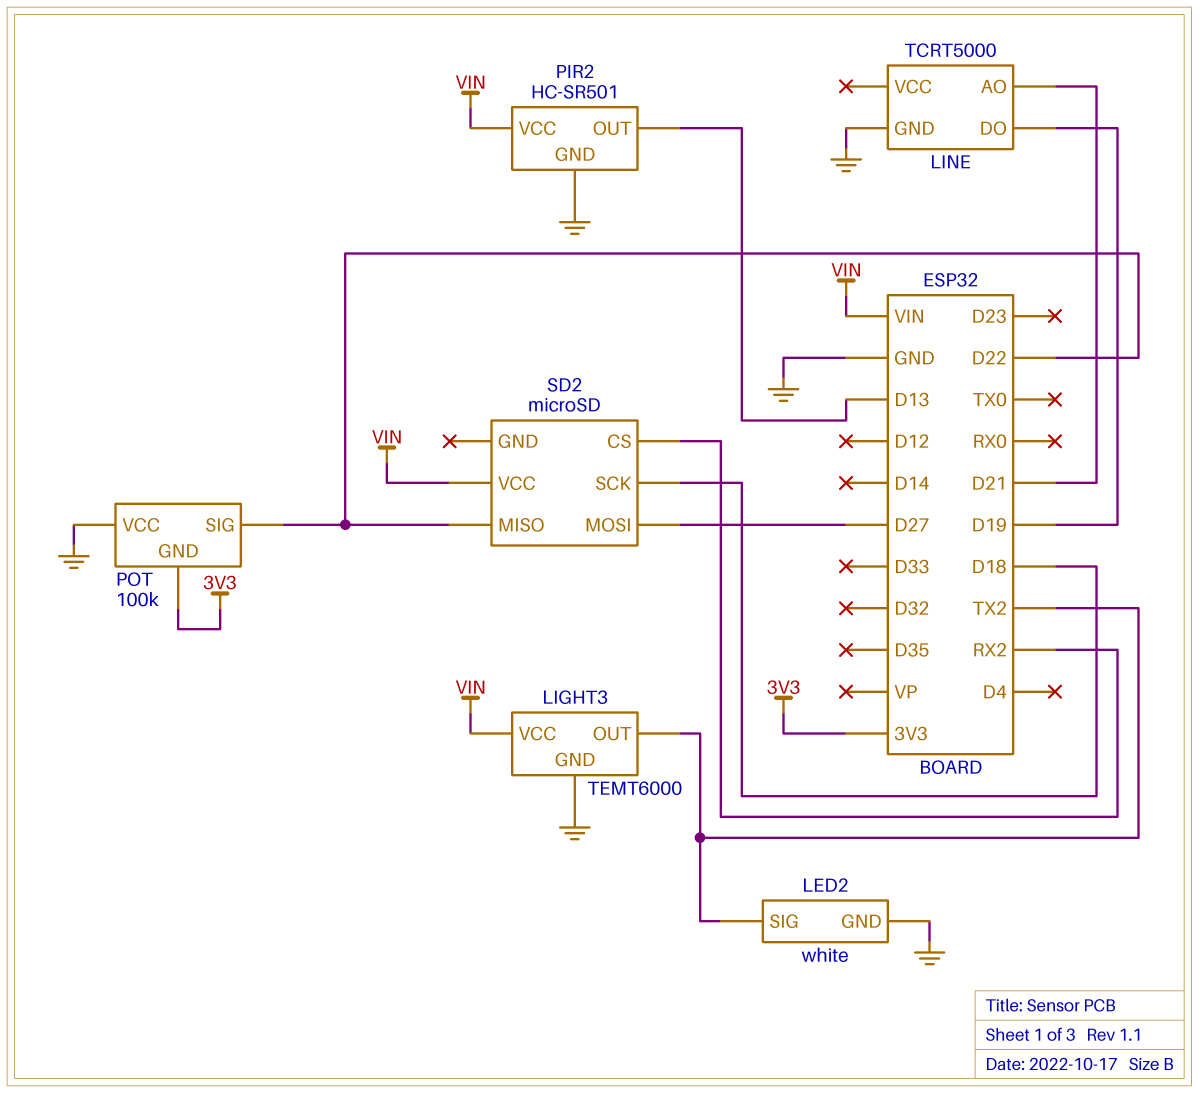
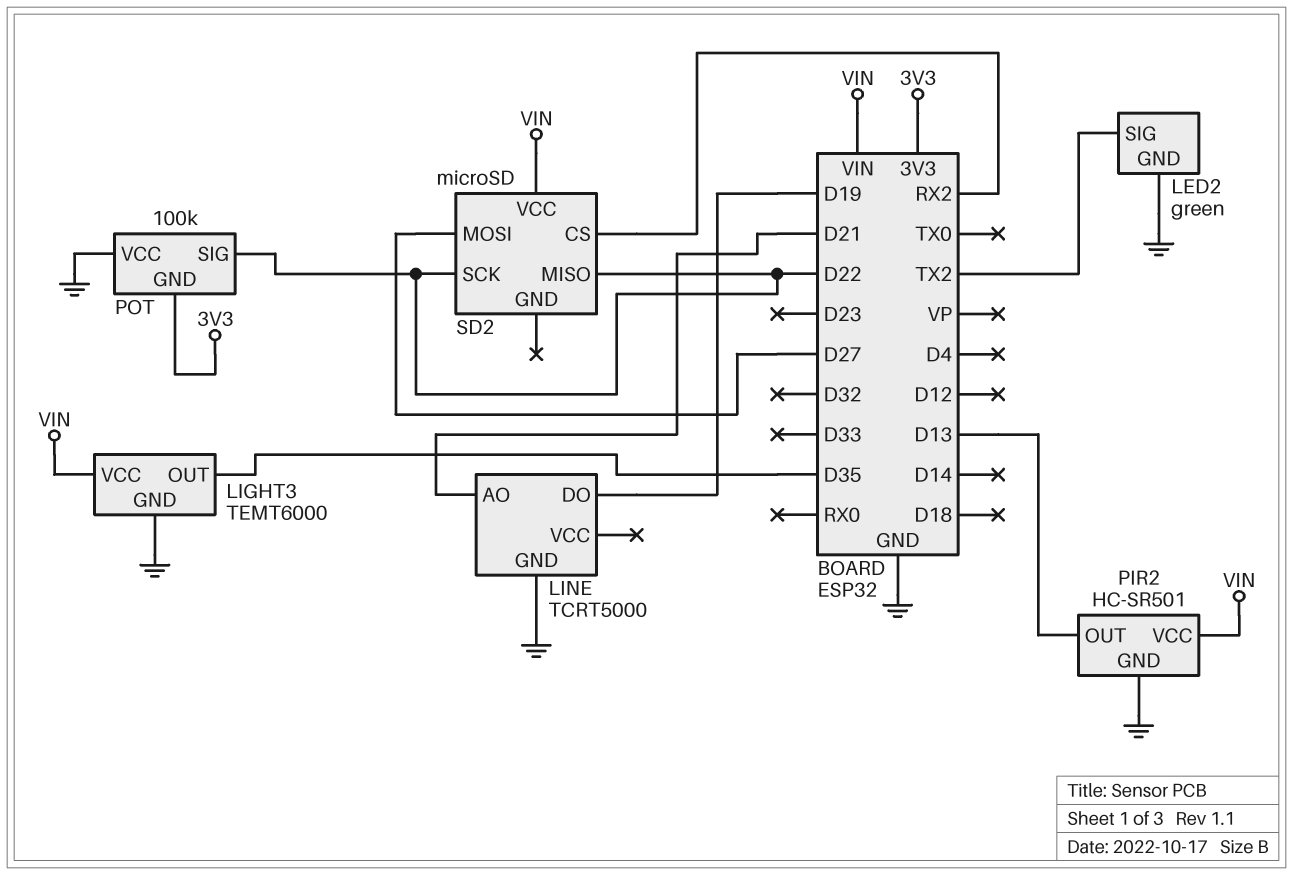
LED2: white -> green
LIGHT3 pin OUT: TX2 -> D35
SD2 pin SCK: D18 -> D22

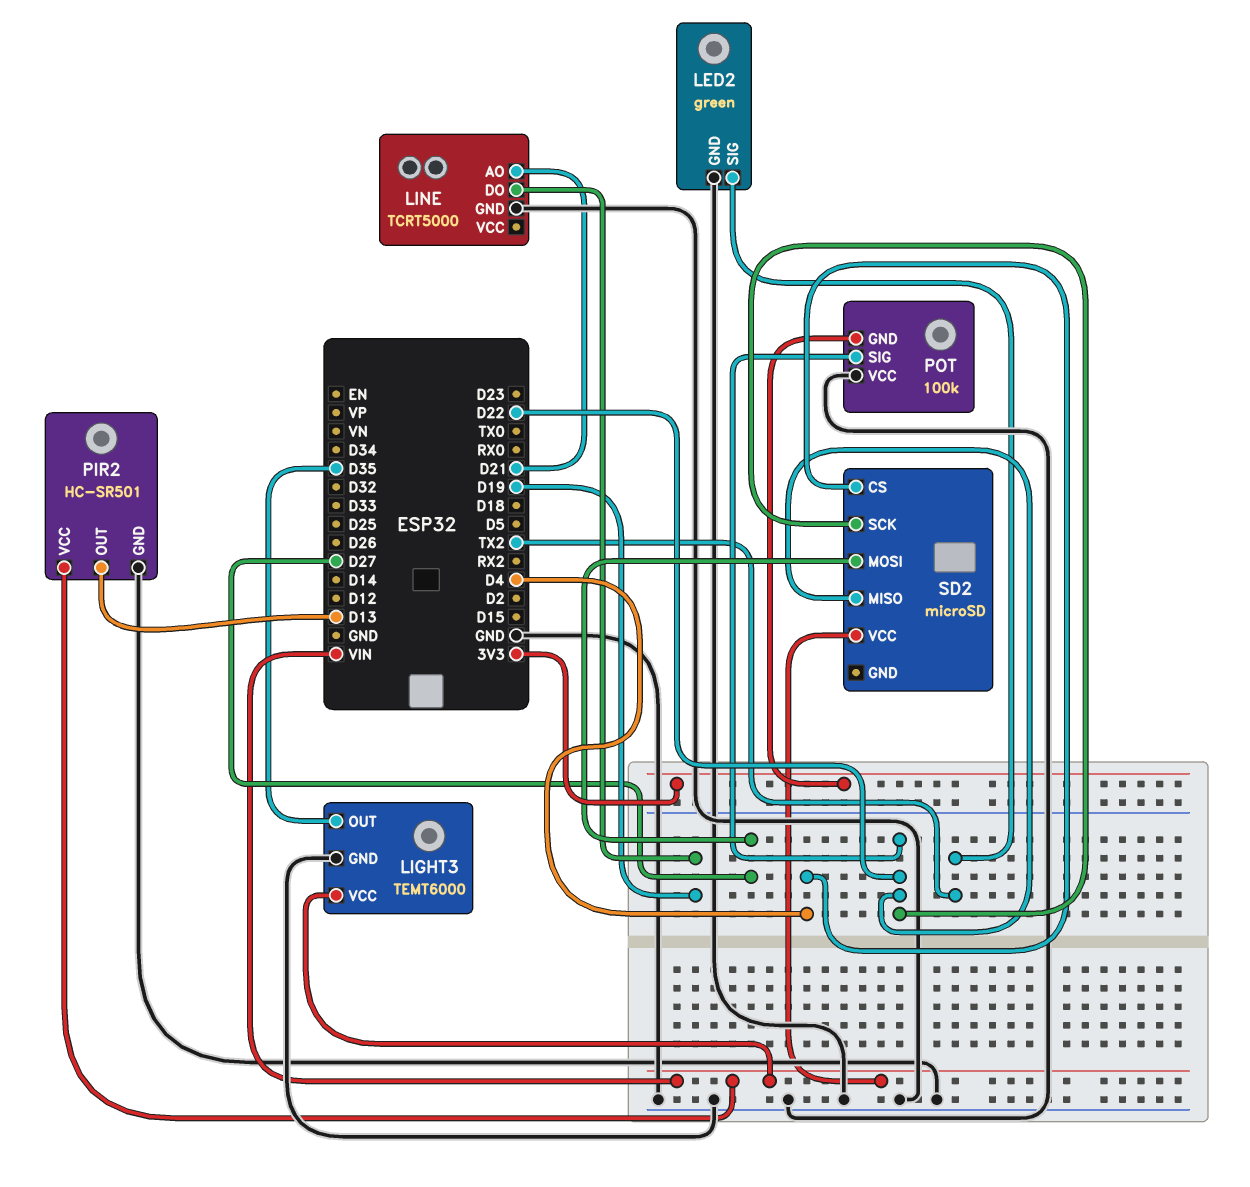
SD2 pin CS: RX2 -> D4

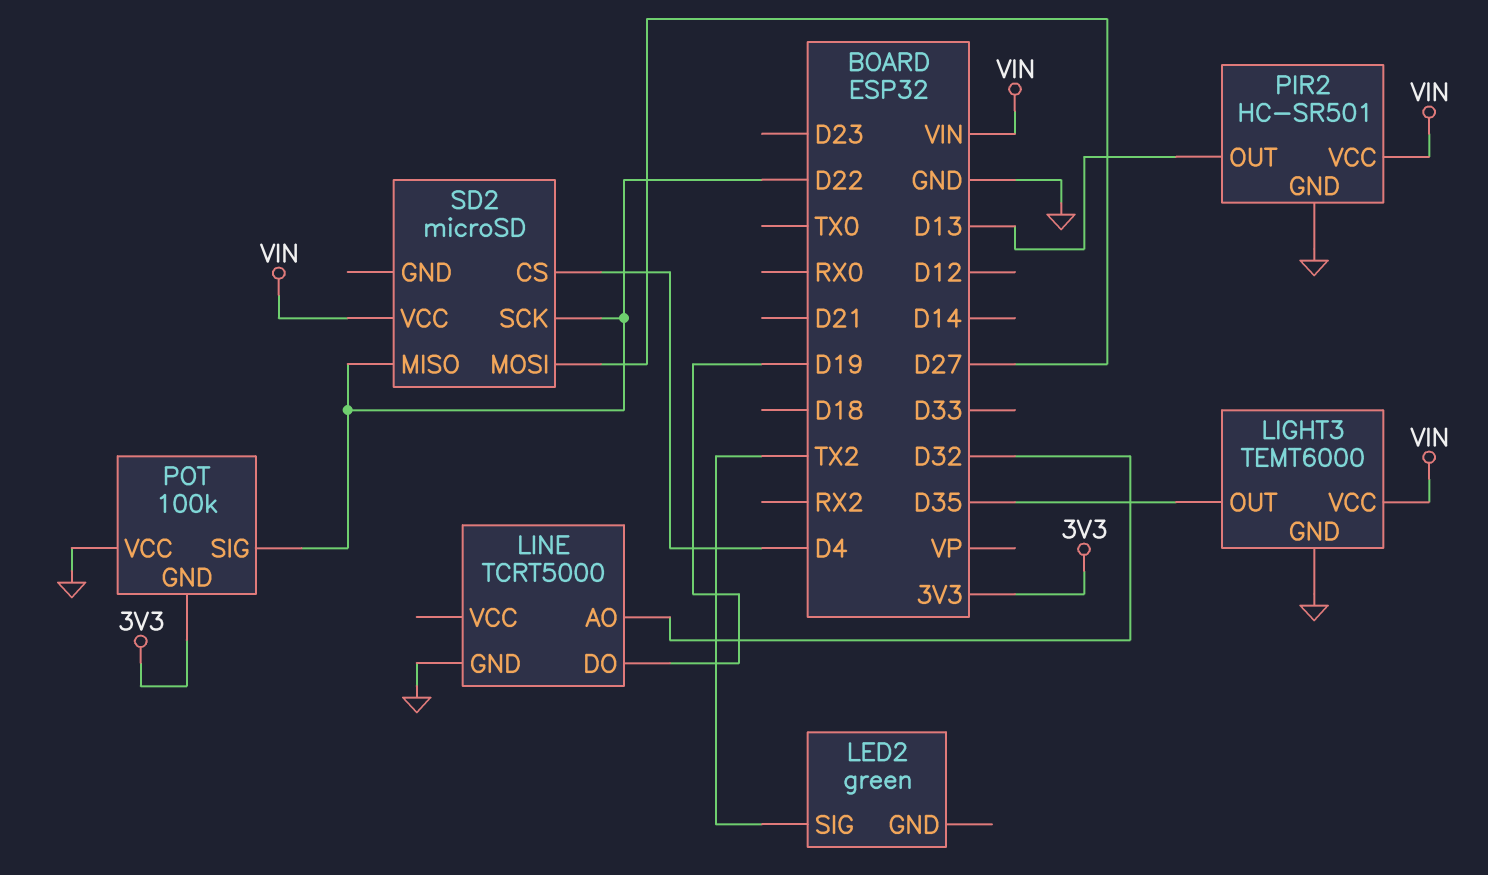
LED2 pin GND: GND -> none
LINE pin AO: D21 -> D32

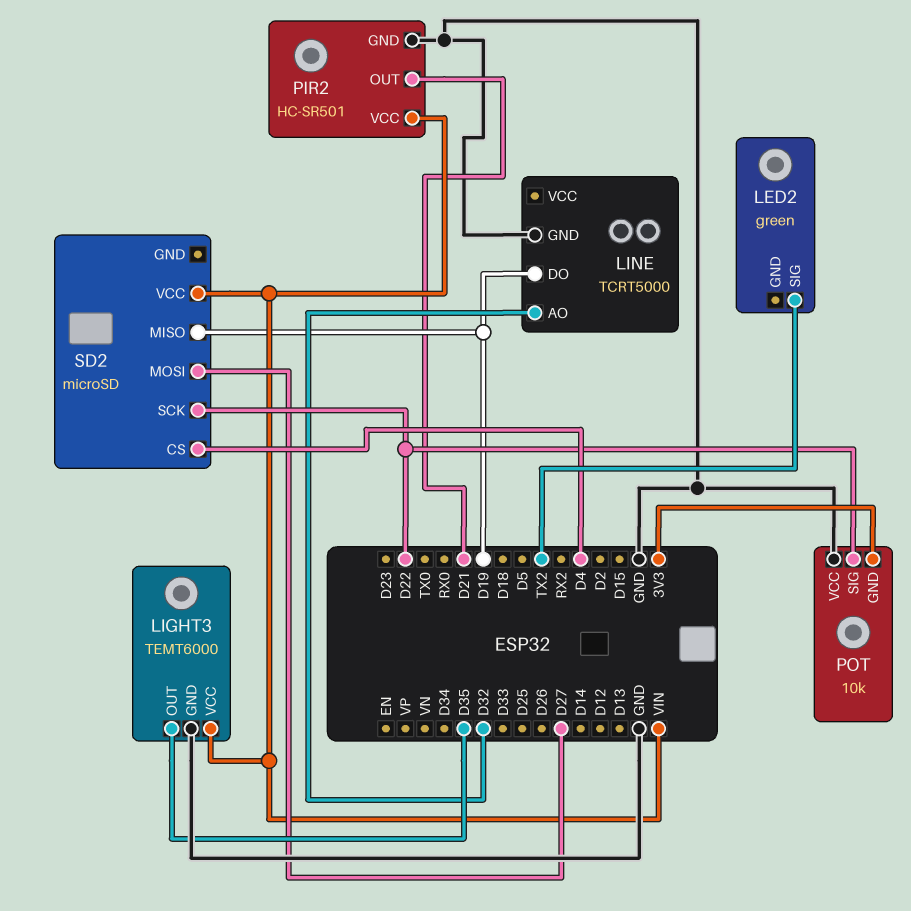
PIR2 pin OUT: D13 -> D21
POT: 100k -> 10k
SD2 pin MISO: D22 -> D19

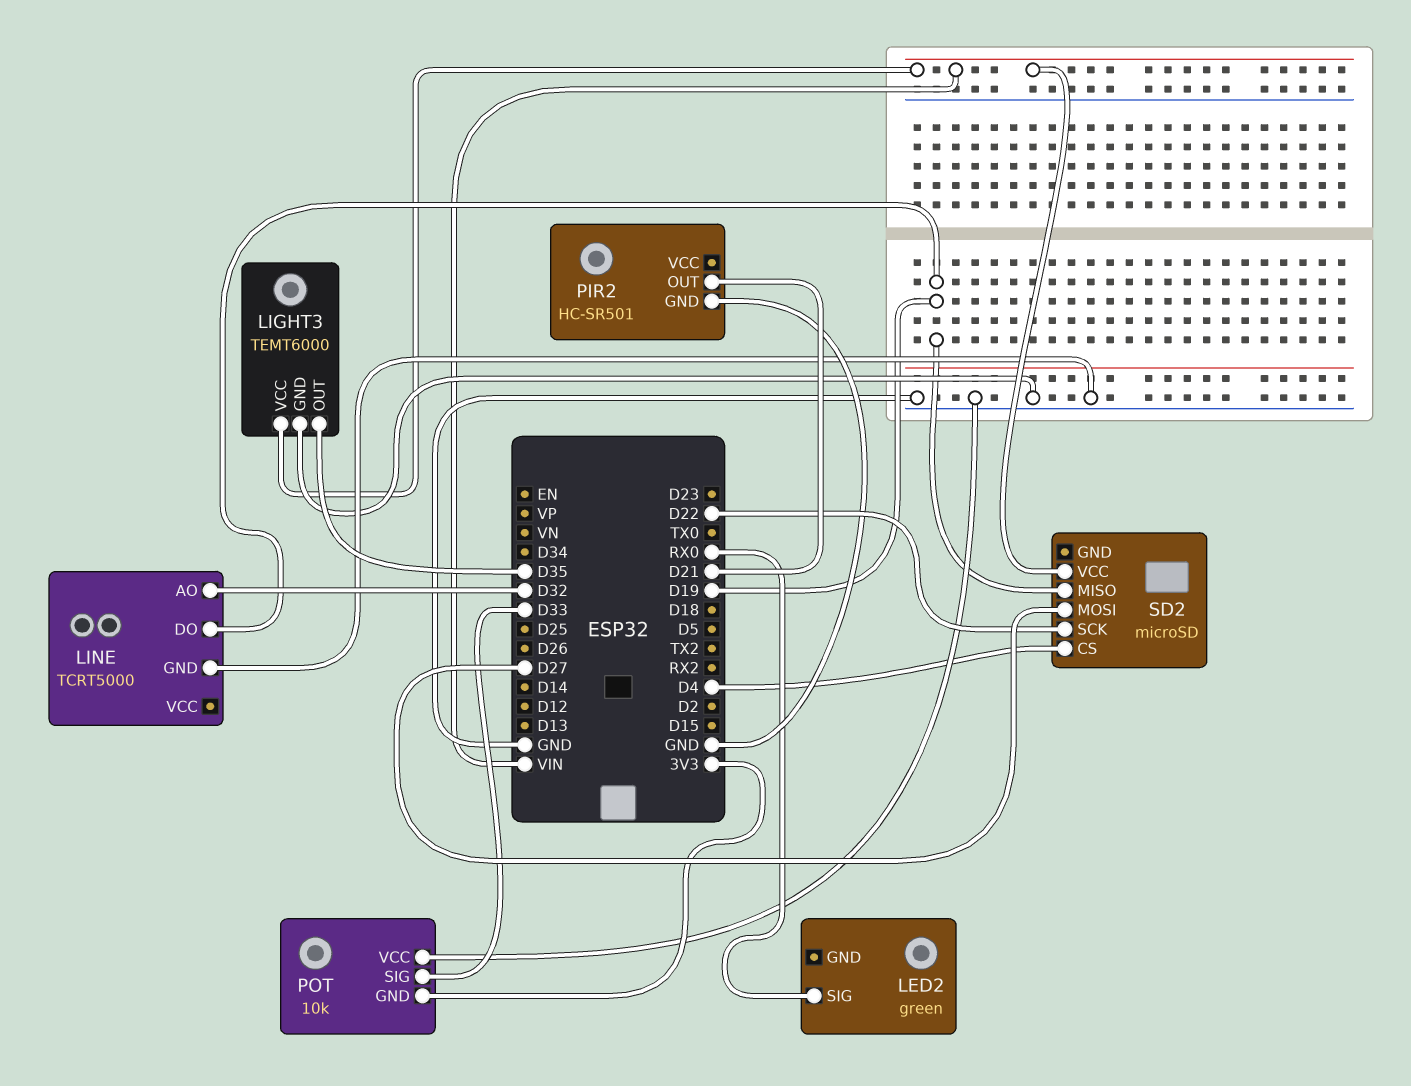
LED2 pin SIG: TX2 -> RX0
PIR2 pin VCC: VIN -> none
POT pin SIG: D22 -> D33

